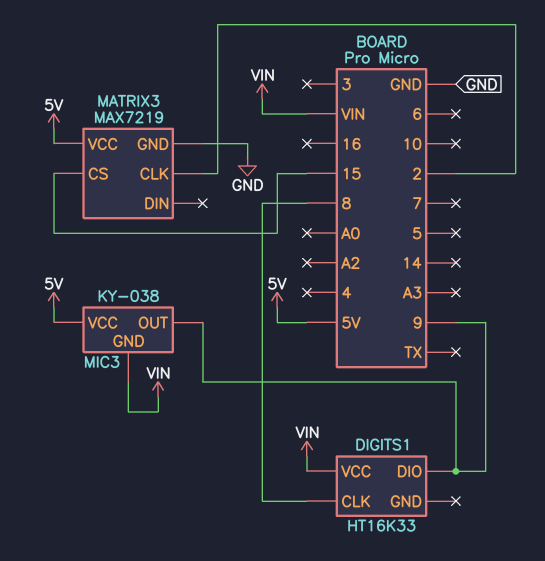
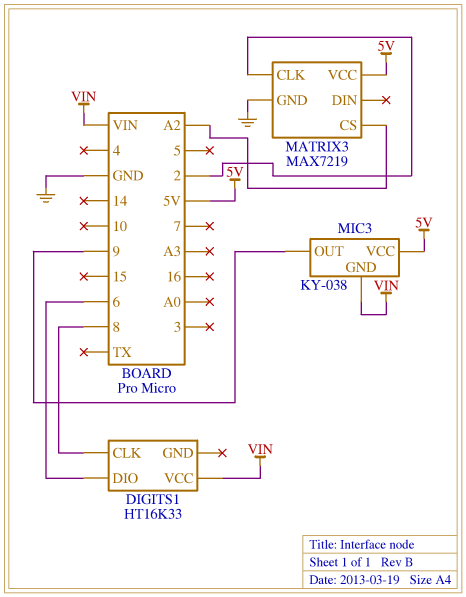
DIGITS1 pin DIO: 9 -> 6
MATRIX3 pin CS: 15 -> A2

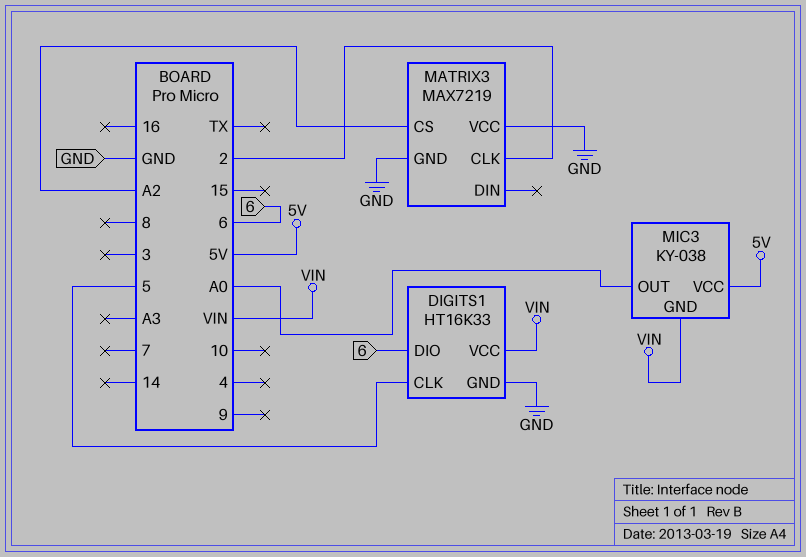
DIGITS1 pin CLK: 8 -> 5
DIGITS1 pin GND: none -> GND
MATRIX3 pin VCC: 5V -> GND
MIC3 pin OUT: 9 -> A0

